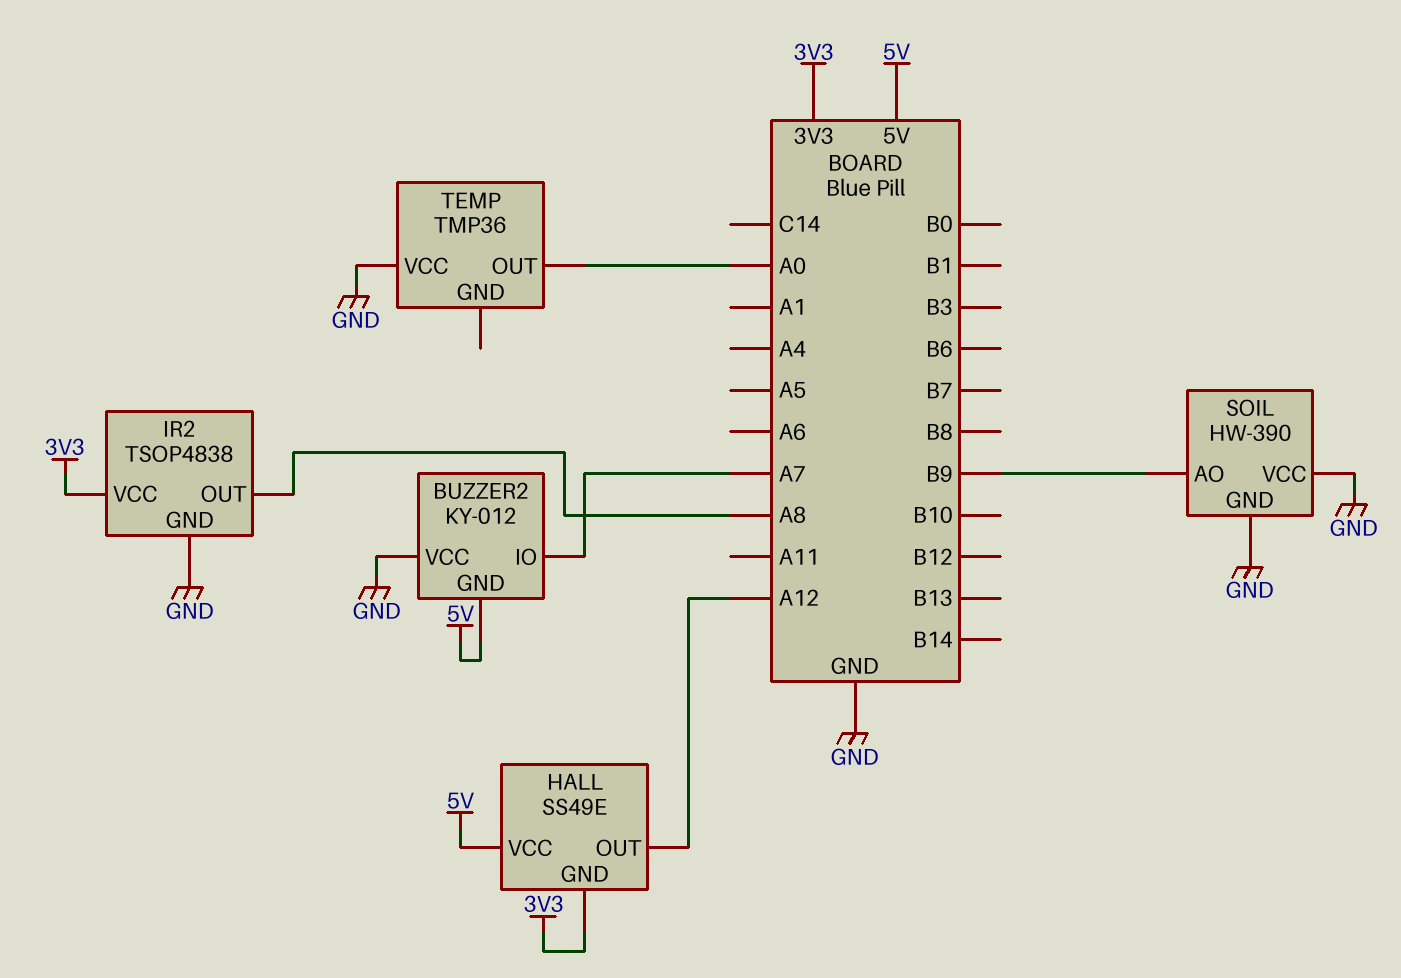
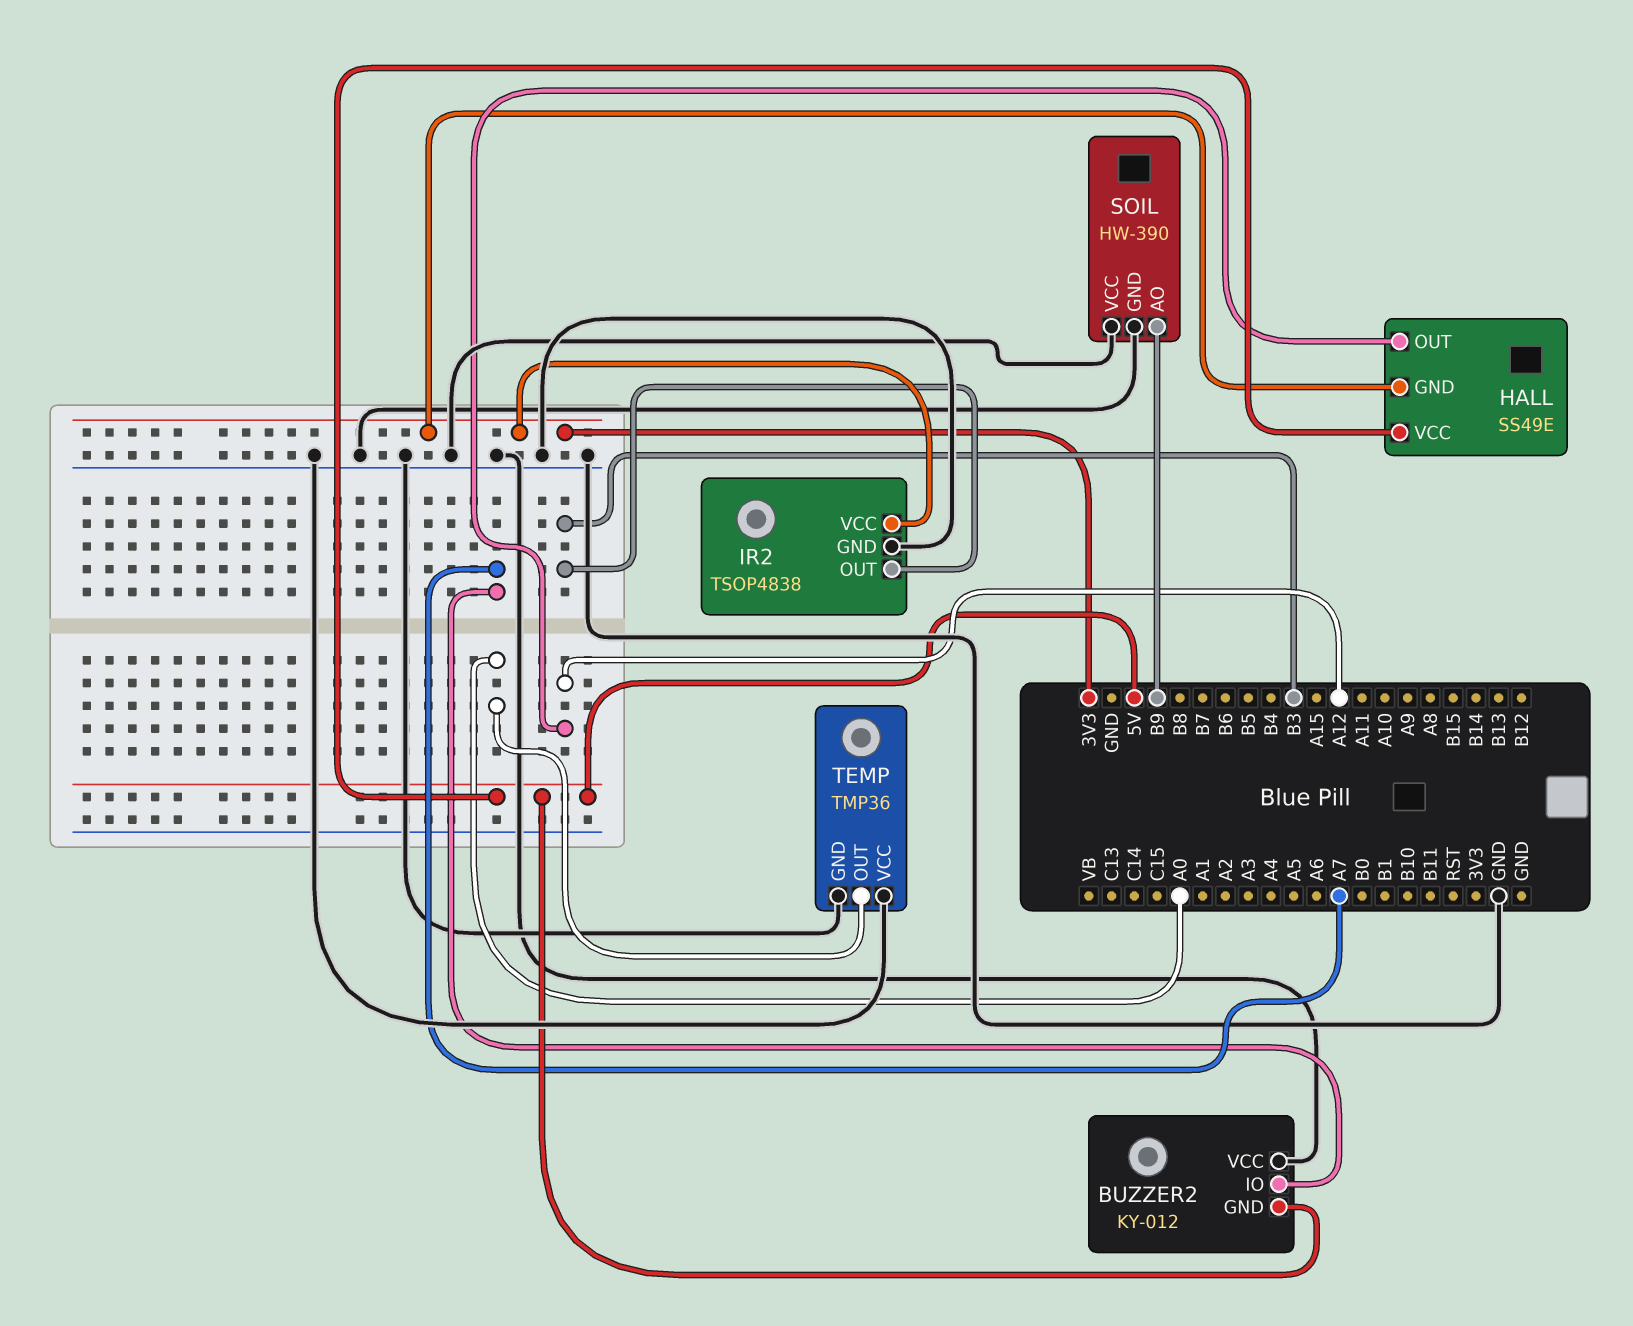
IR2 pin OUT: A8 -> B3
TEMP pin GND: none -> GND

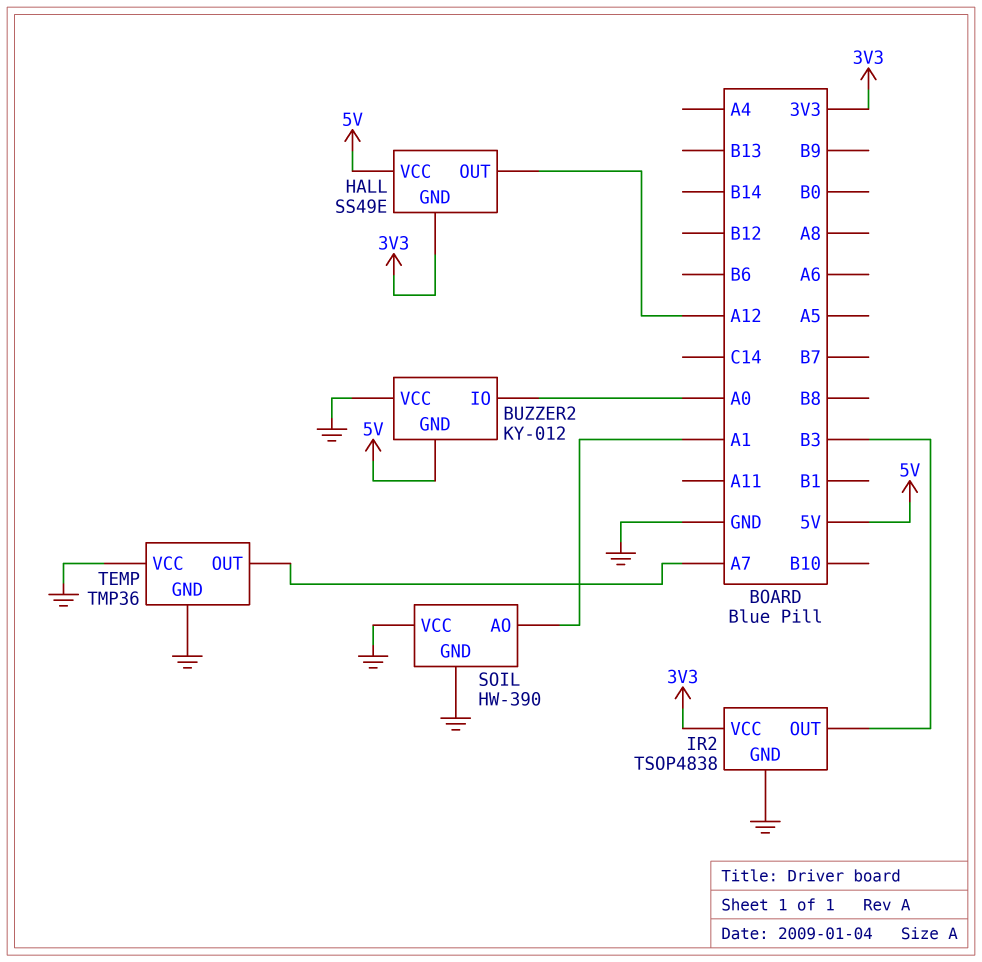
BUZZER2 pin IO: A7 -> A0
SOIL pin AO: B9 -> A1
TEMP pin OUT: A0 -> A7

